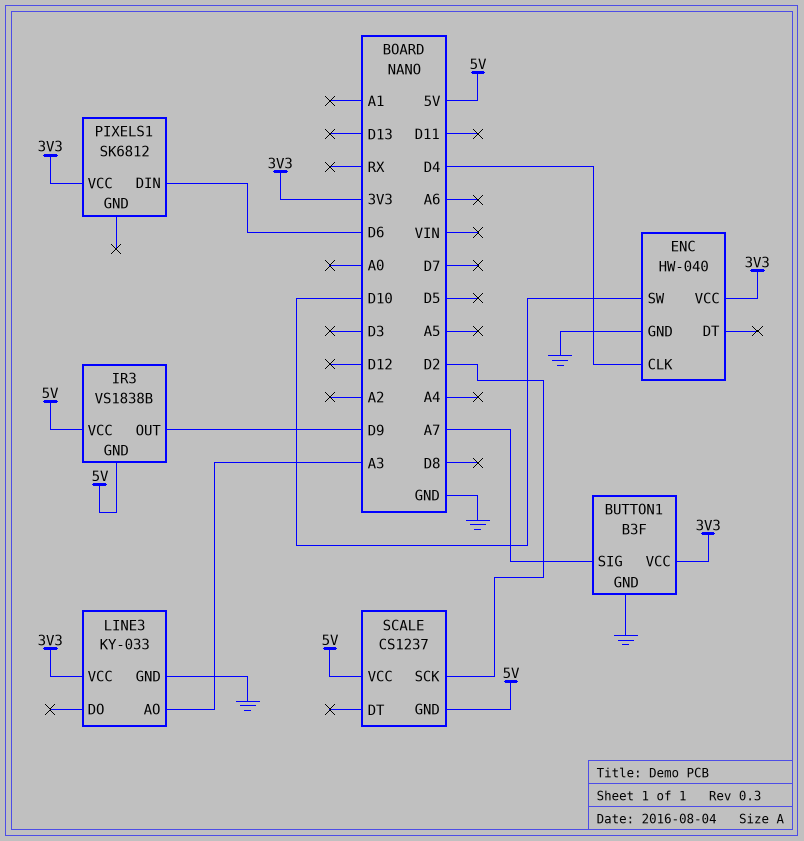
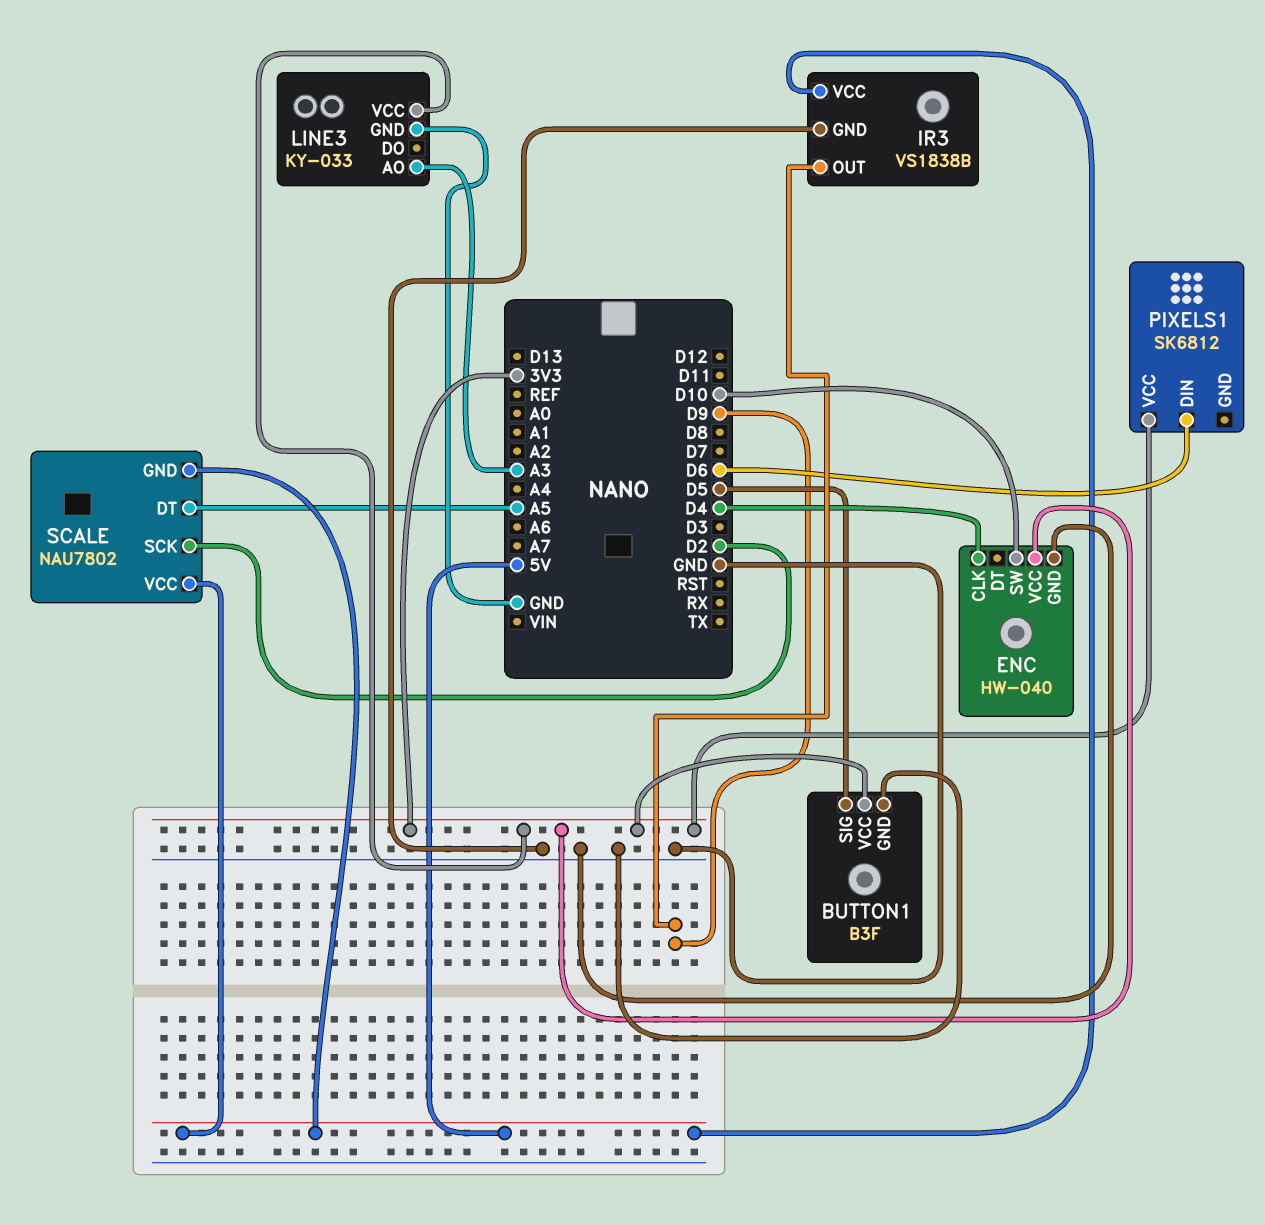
BUTTON1 pin SIG: A7 -> D5
IR3 pin GND: 5V -> GND
SCALE: CS1237 -> NAU7802
SCALE pin DT: none -> A5

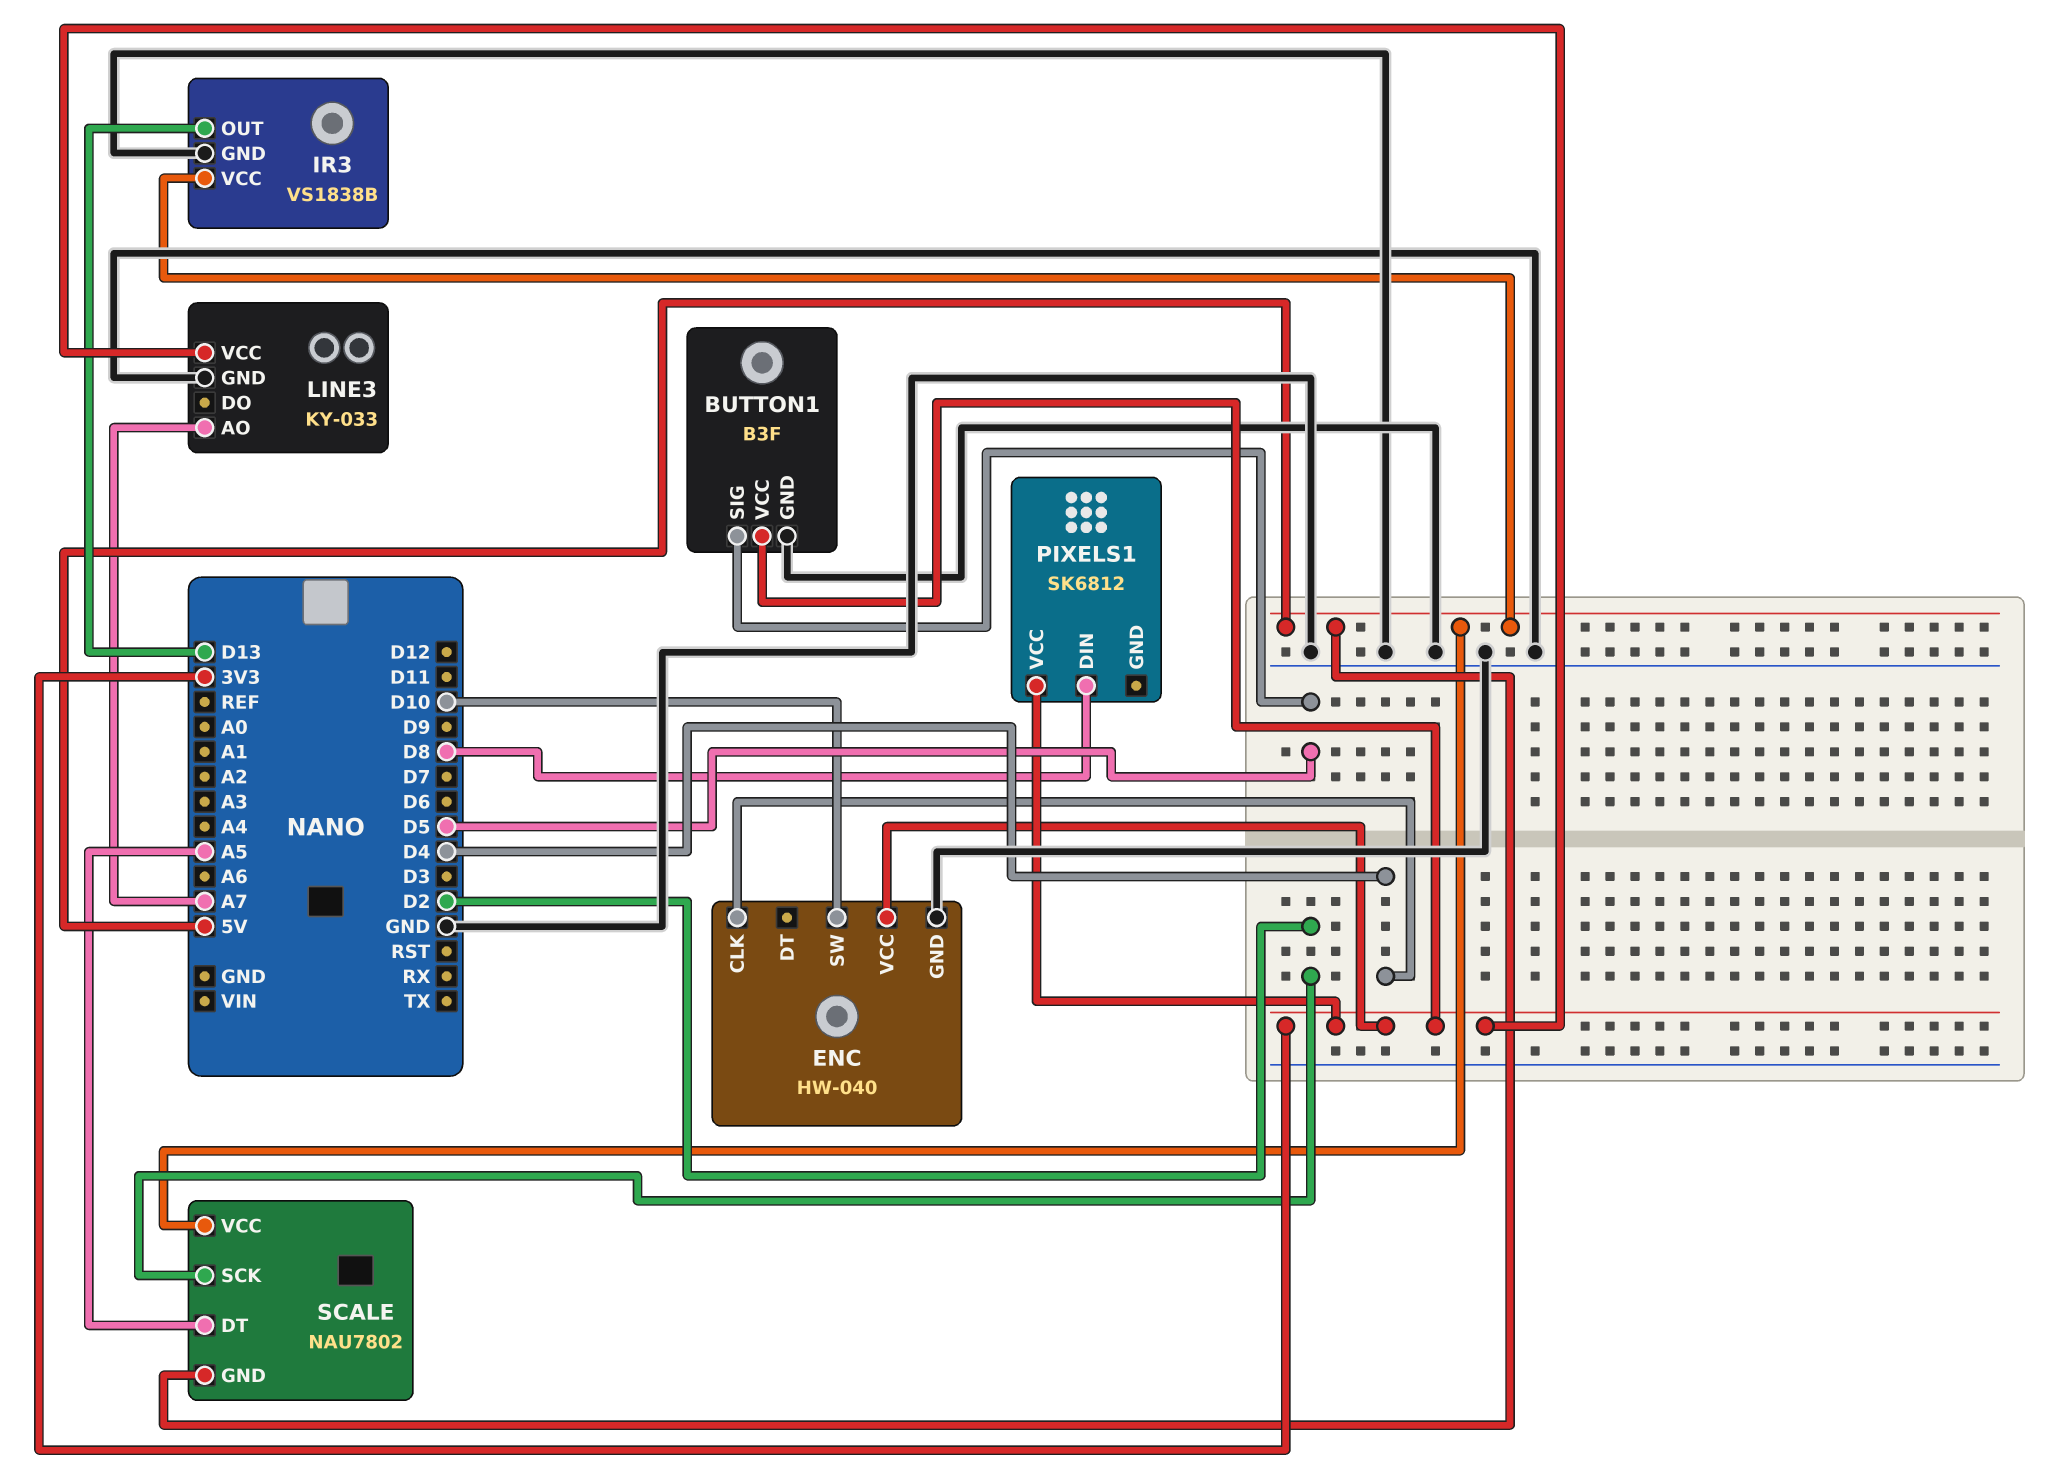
IR3 pin OUT: D9 -> D13
LINE3 pin AO: A3 -> A7
PIXELS1 pin DIN: D6 -> D8

